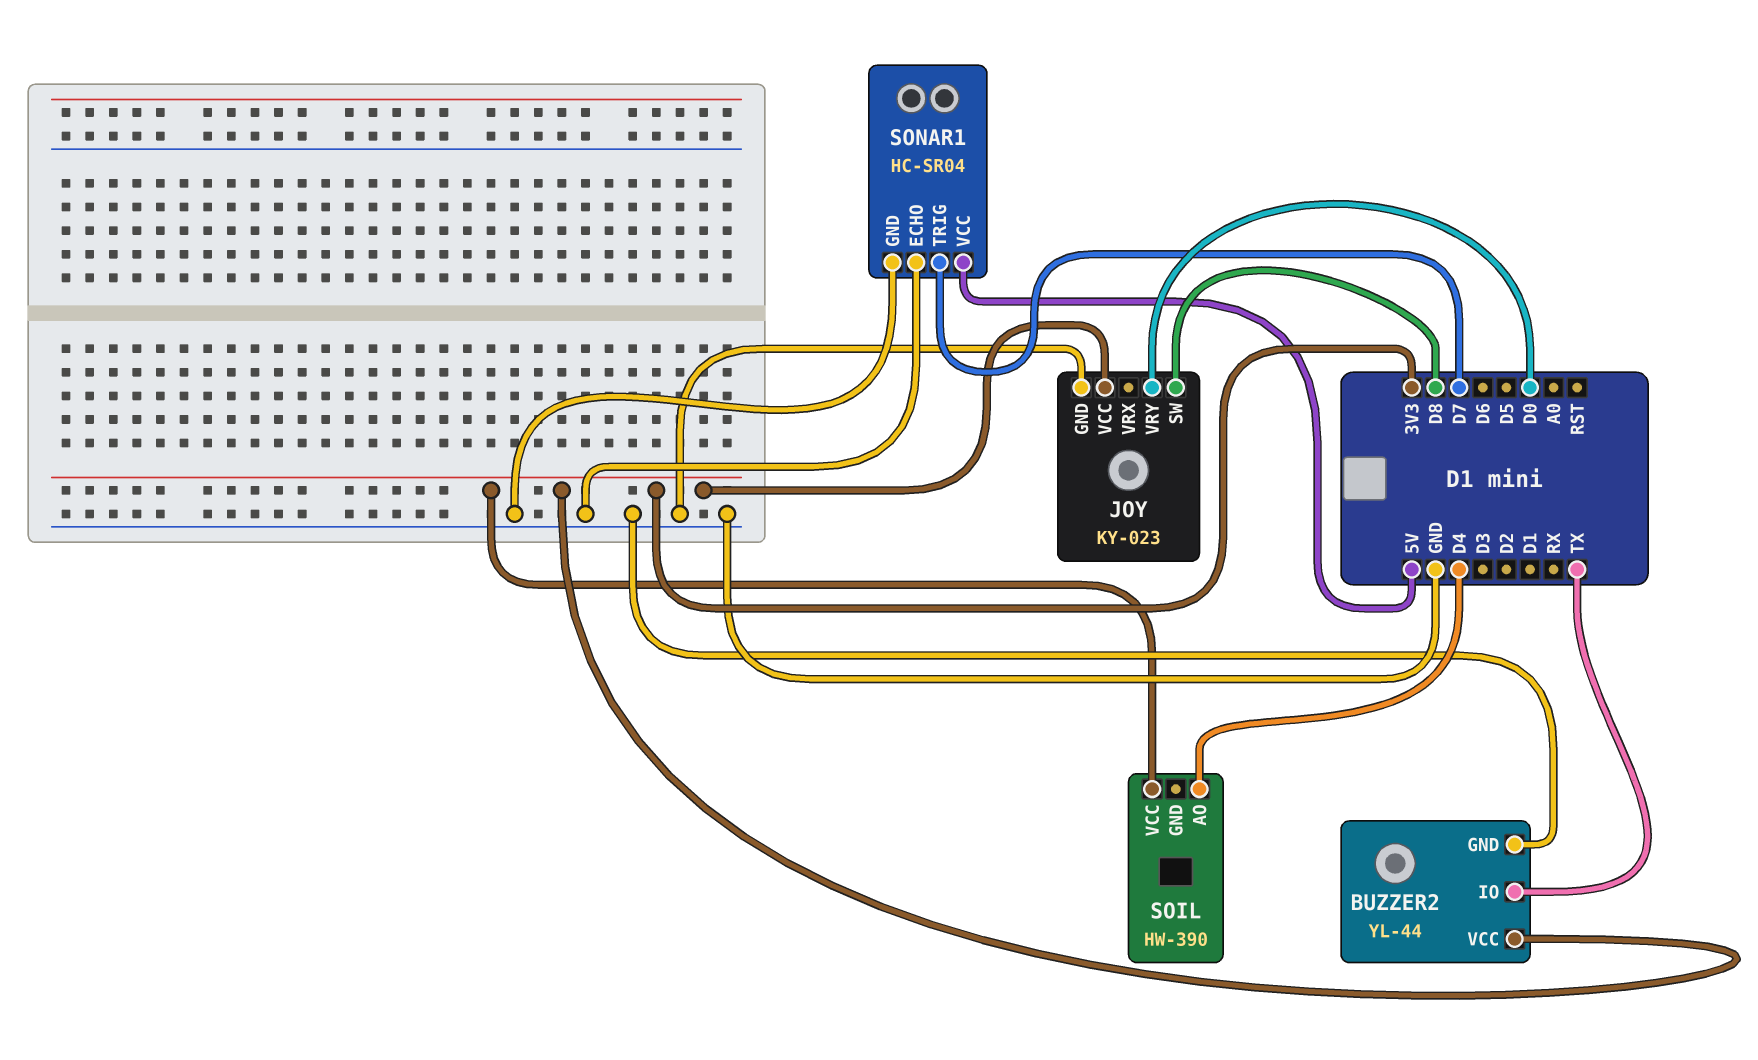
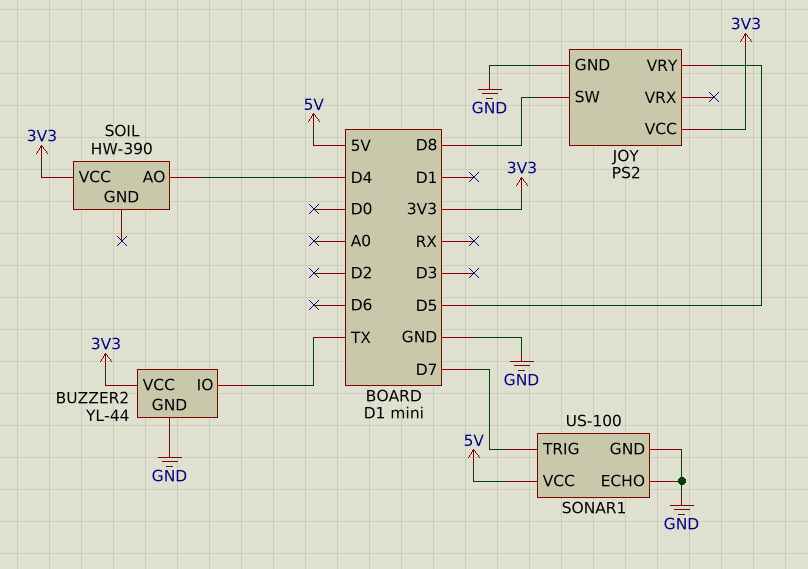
JOY: KY-023 -> PS2
JOY pin VRY: D0 -> D5
SONAR1: HC-SR04 -> US-100

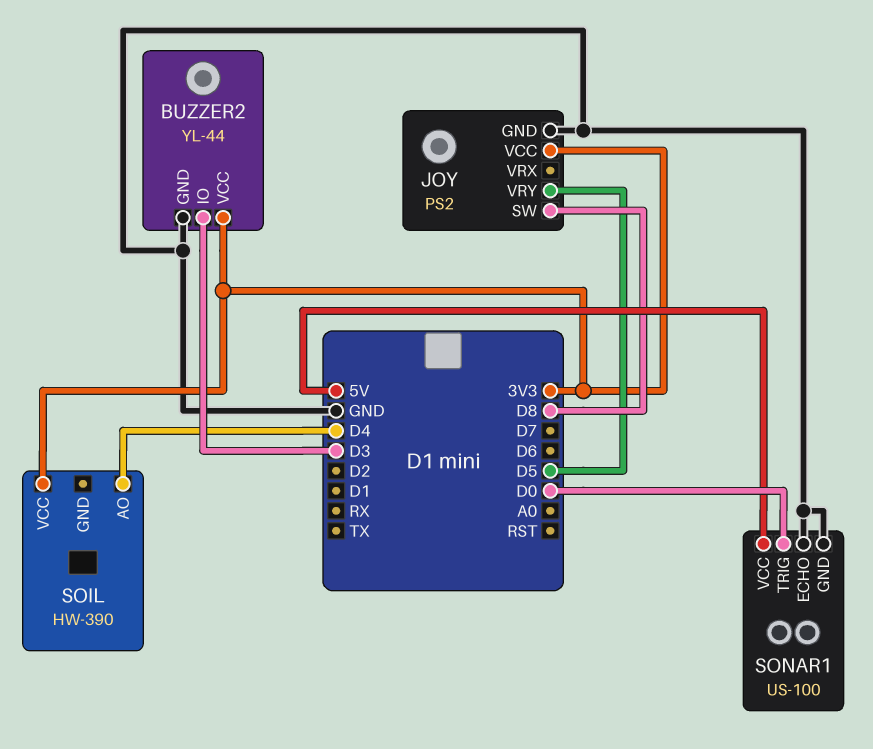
BUZZER2 pin IO: TX -> D3
SONAR1 pin TRIG: D7 -> D0

